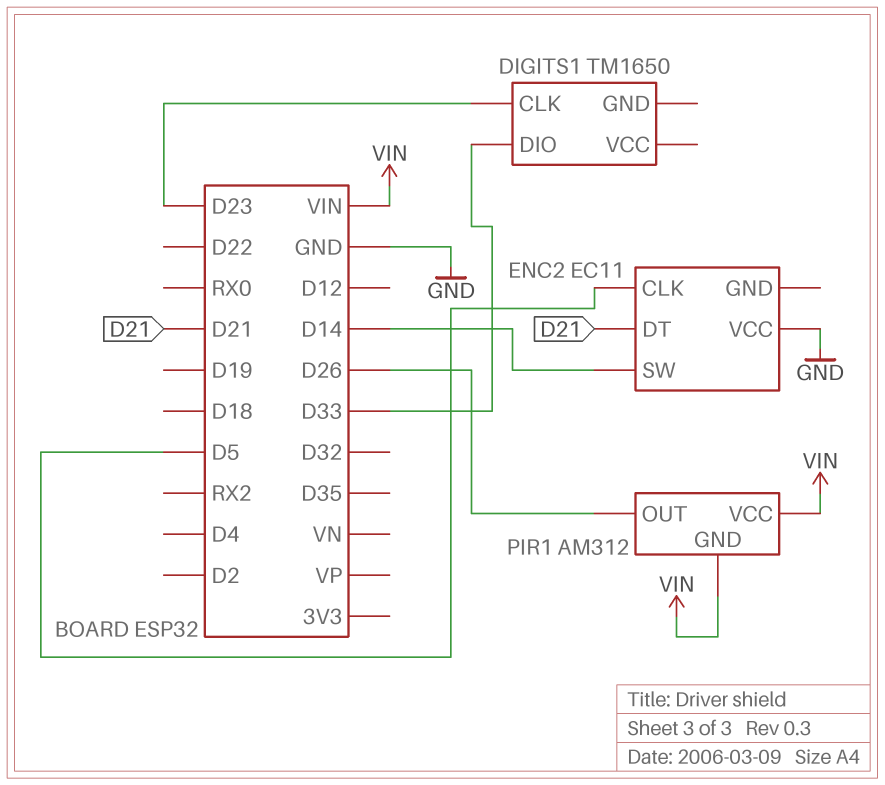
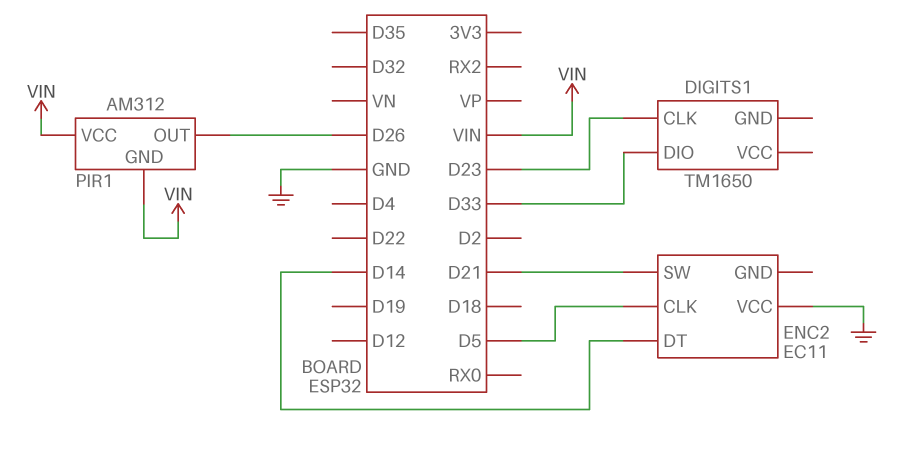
ENC2 pin DT: D21 -> D14
ENC2 pin SW: D14 -> D21

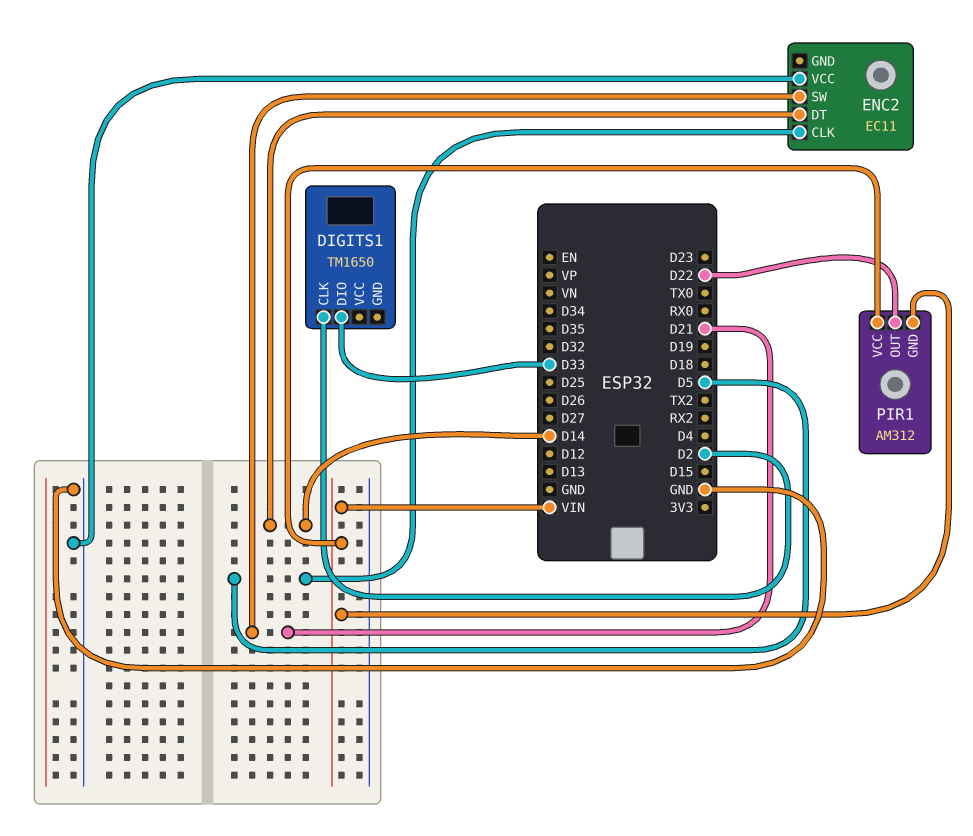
DIGITS1 pin CLK: D23 -> D2
PIR1 pin OUT: D26 -> D22

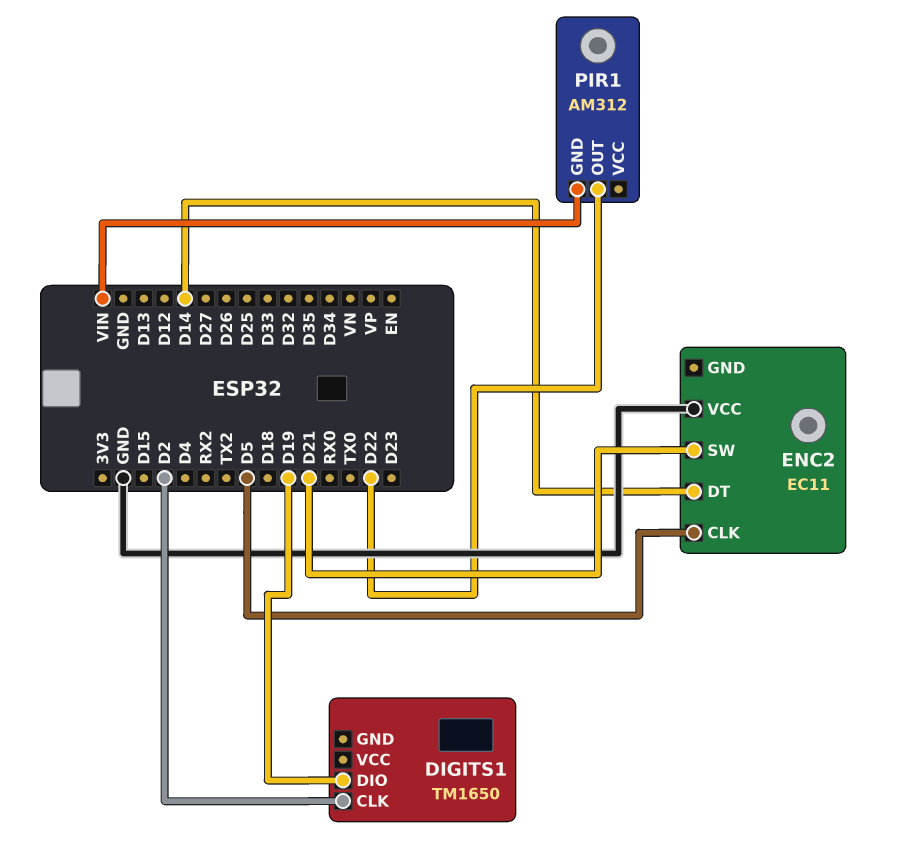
DIGITS1 pin DIO: D33 -> D19
PIR1 pin VCC: VIN -> none

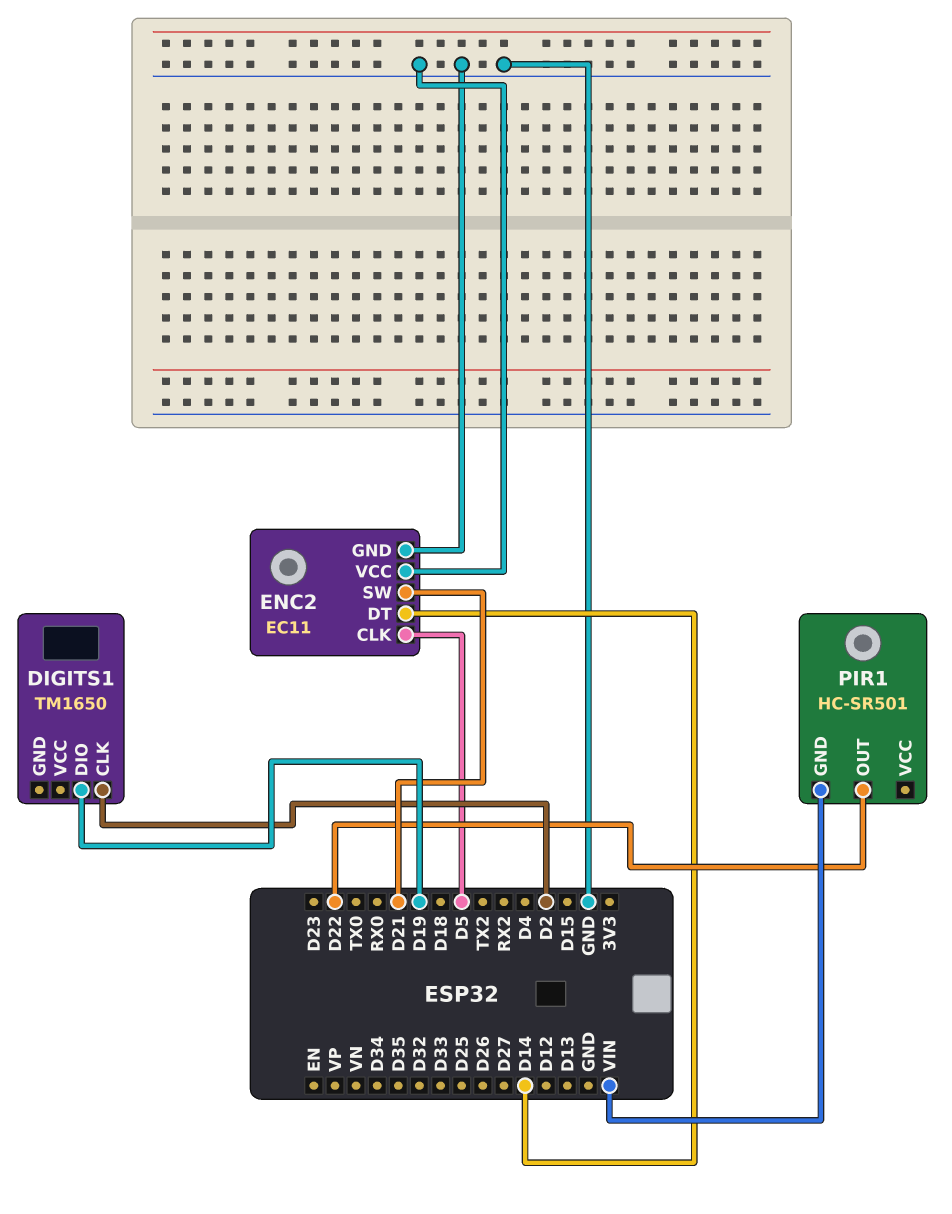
ENC2 pin GND: none -> GND
PIR1: AM312 -> HC-SR501

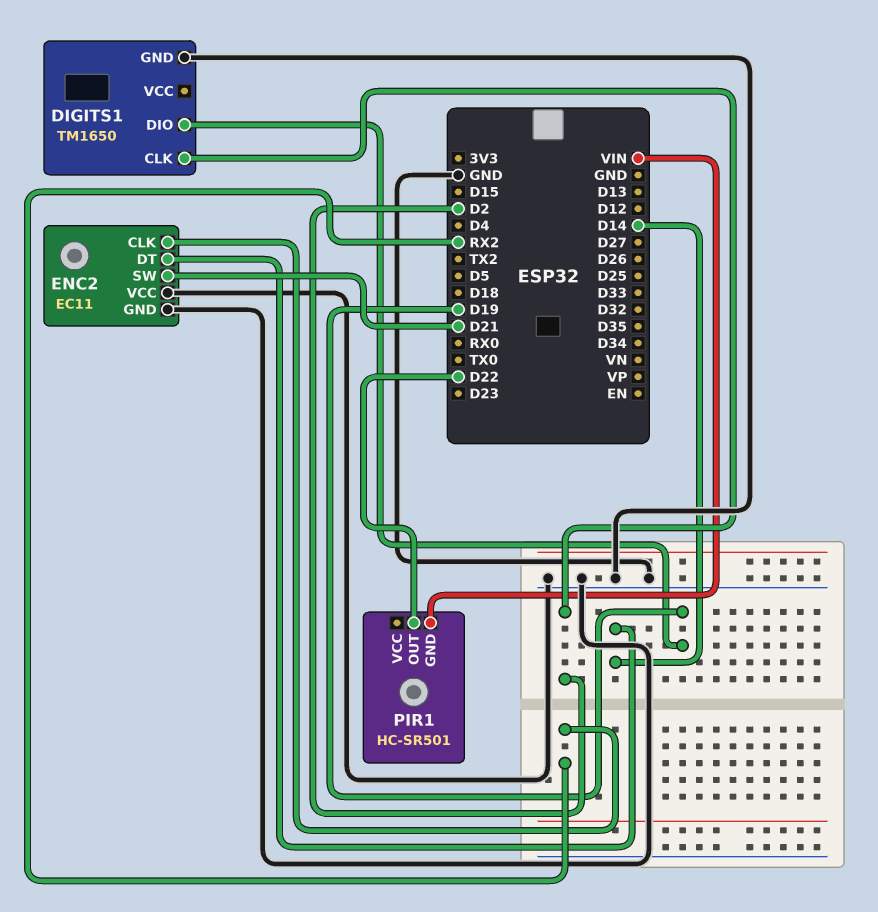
DIGITS1 pin GND: none -> GND
ENC2 pin CLK: D5 -> RX2

